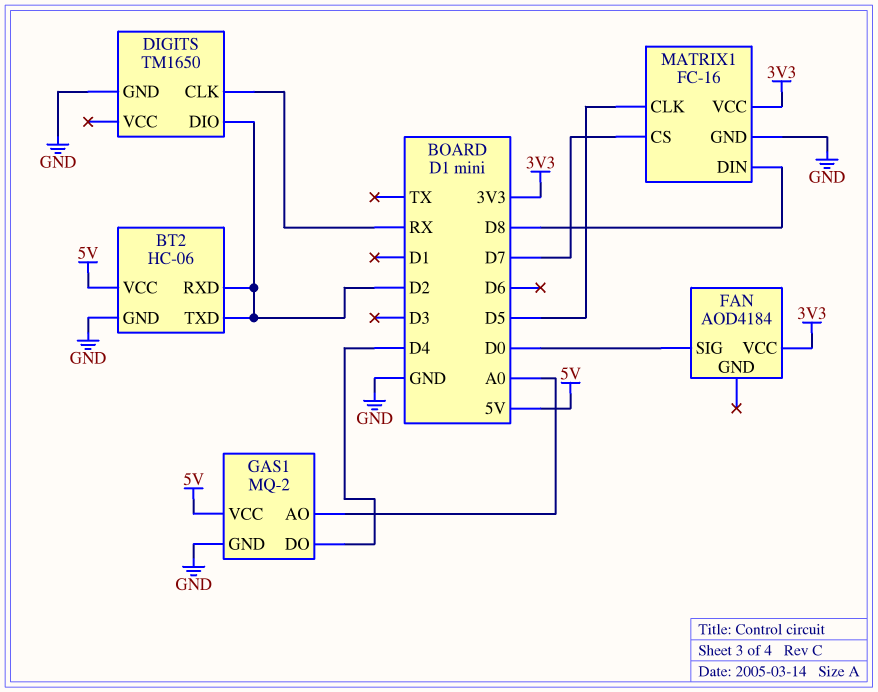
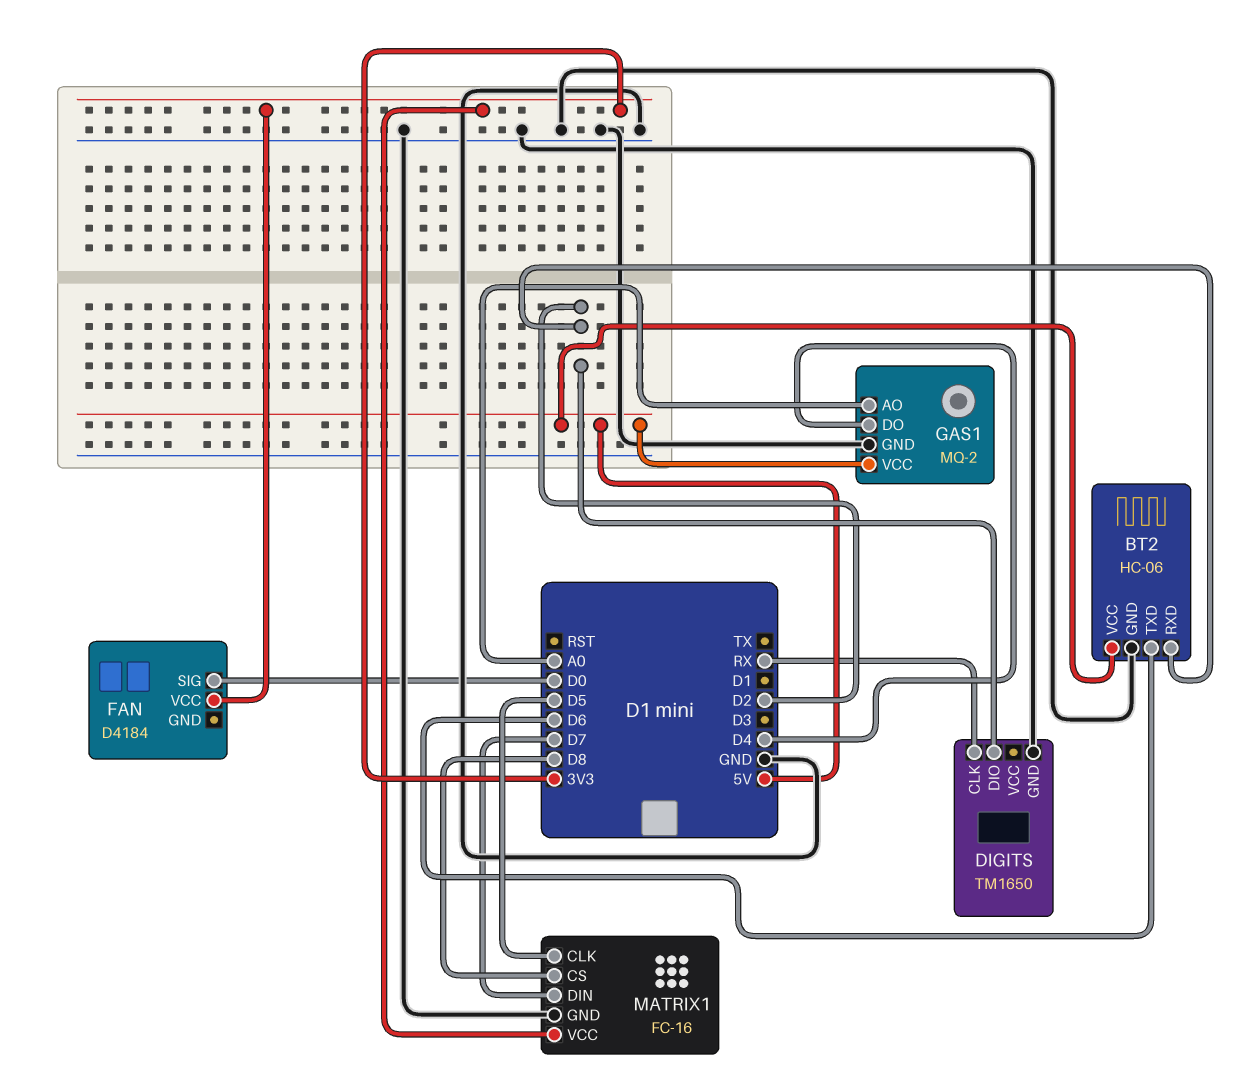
BT2 pin TXD: D2 -> D6
FAN: AOD4184 -> D4184
MATRIX1 pin CS: D7 -> D8
MATRIX1 pin DIN: D8 -> D7

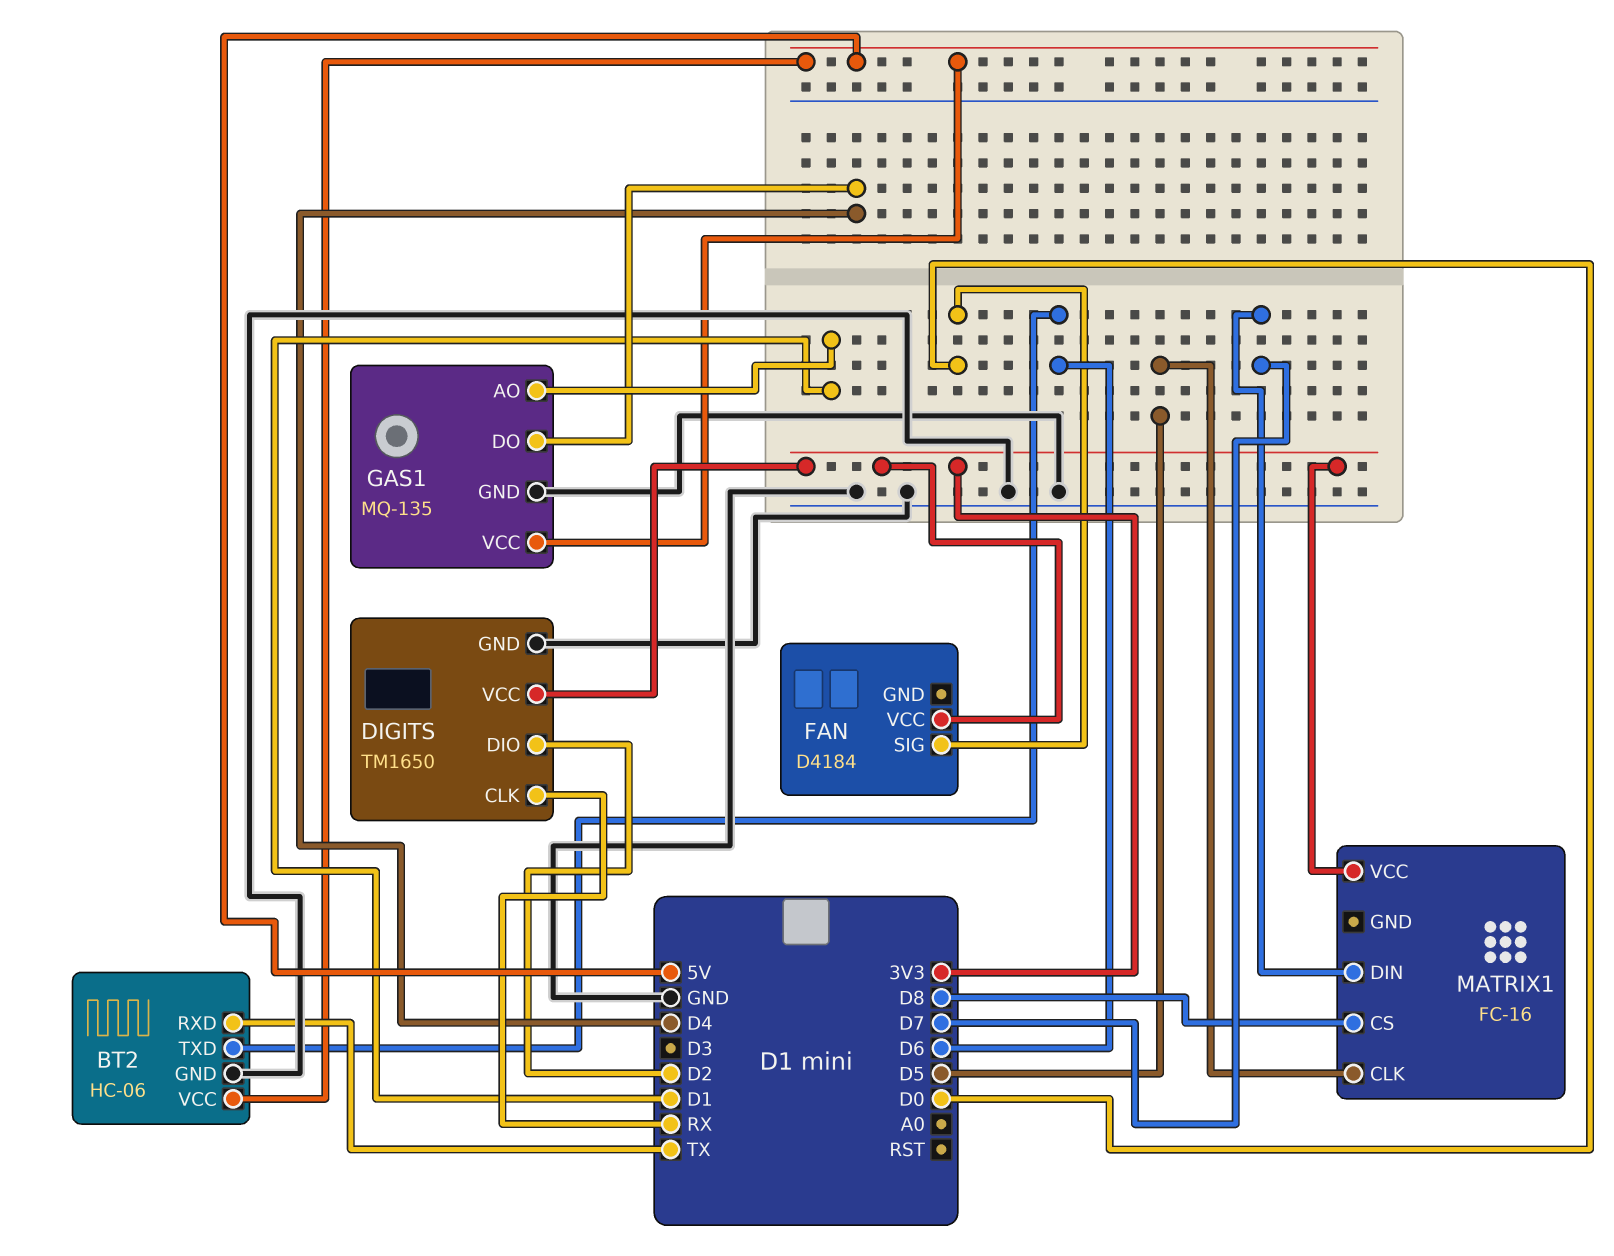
BT2 pin RXD: D2 -> TX
DIGITS pin VCC: none -> 3V3
GAS1: MQ-2 -> MQ-135
GAS1 pin AO: A0 -> D1
MATRIX1 pin GND: GND -> none

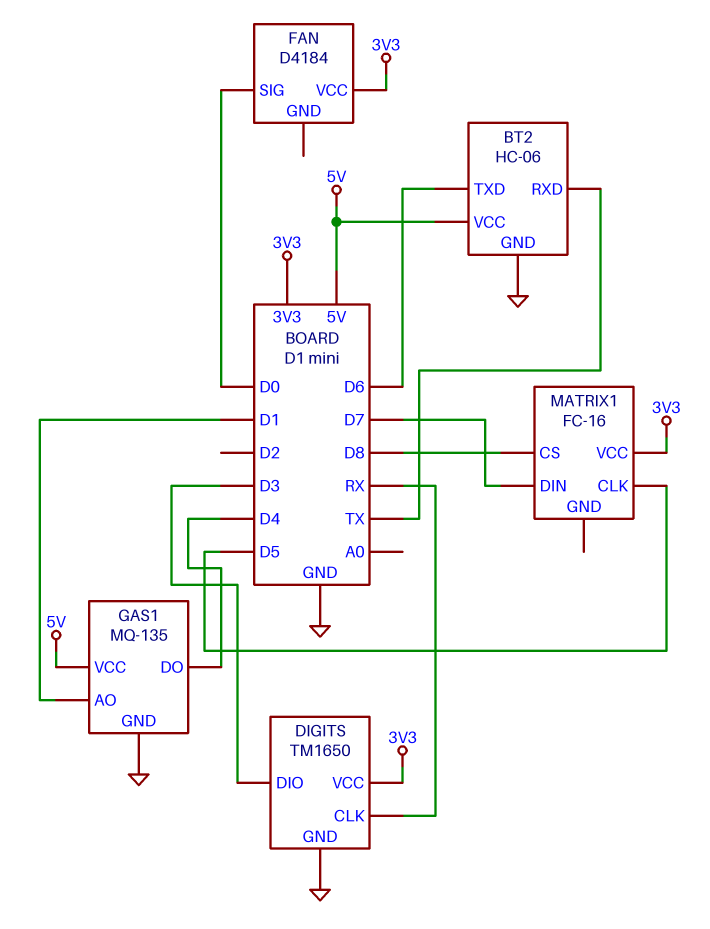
DIGITS pin DIO: D2 -> D3

